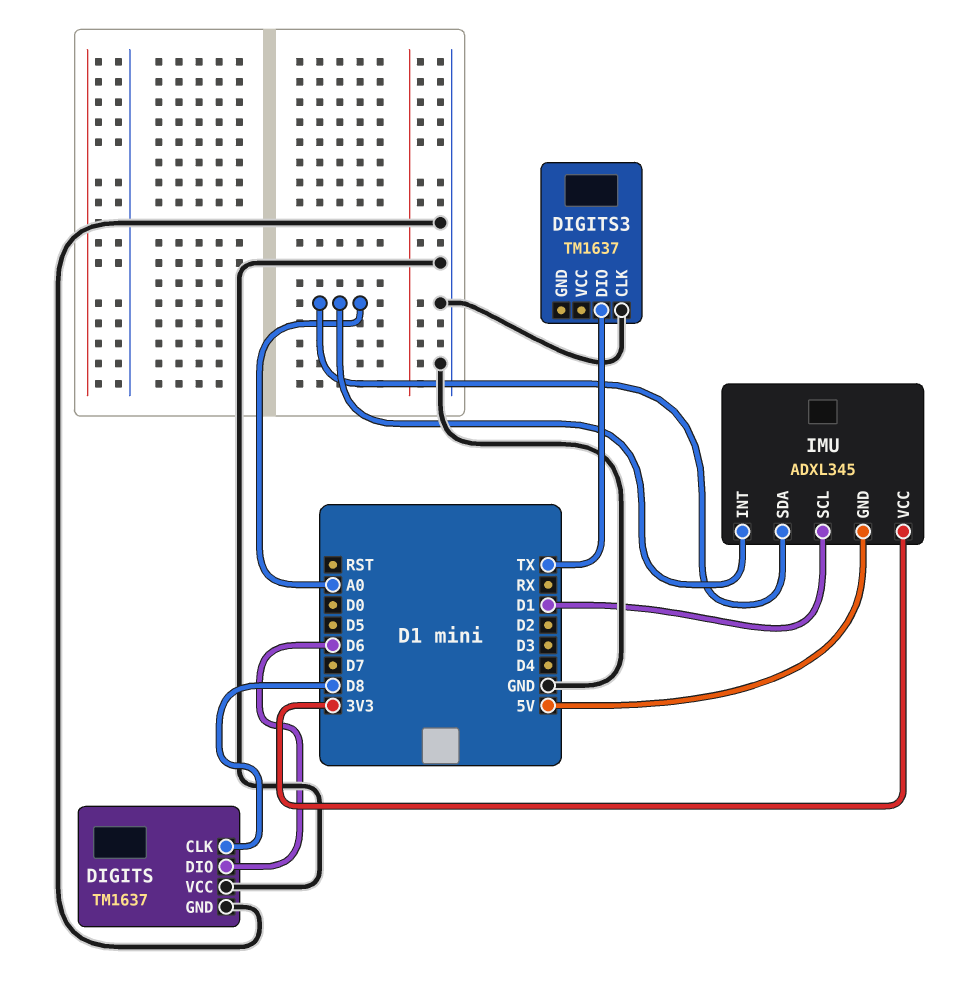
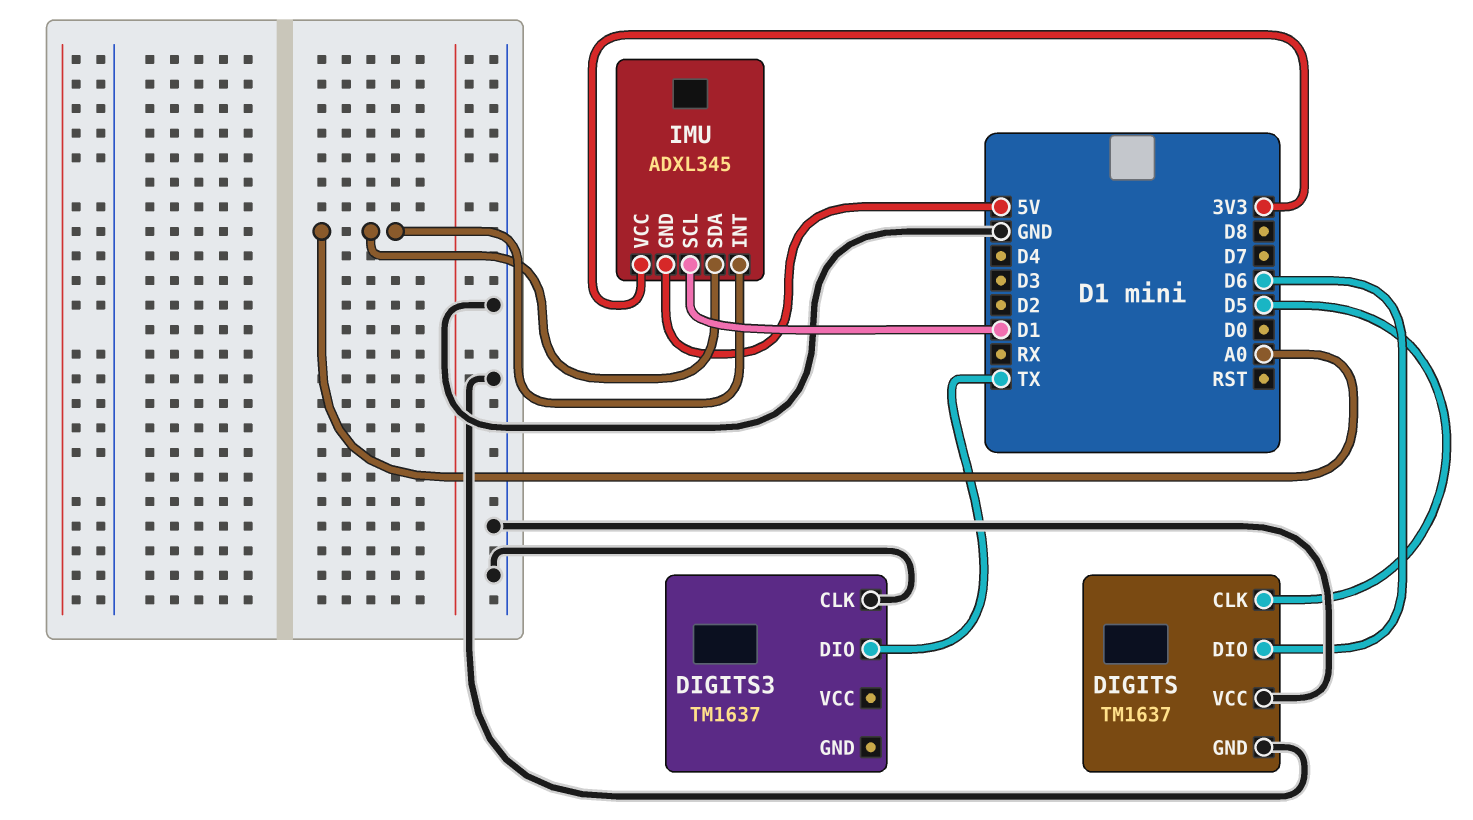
DIGITS pin CLK: D8 -> D5

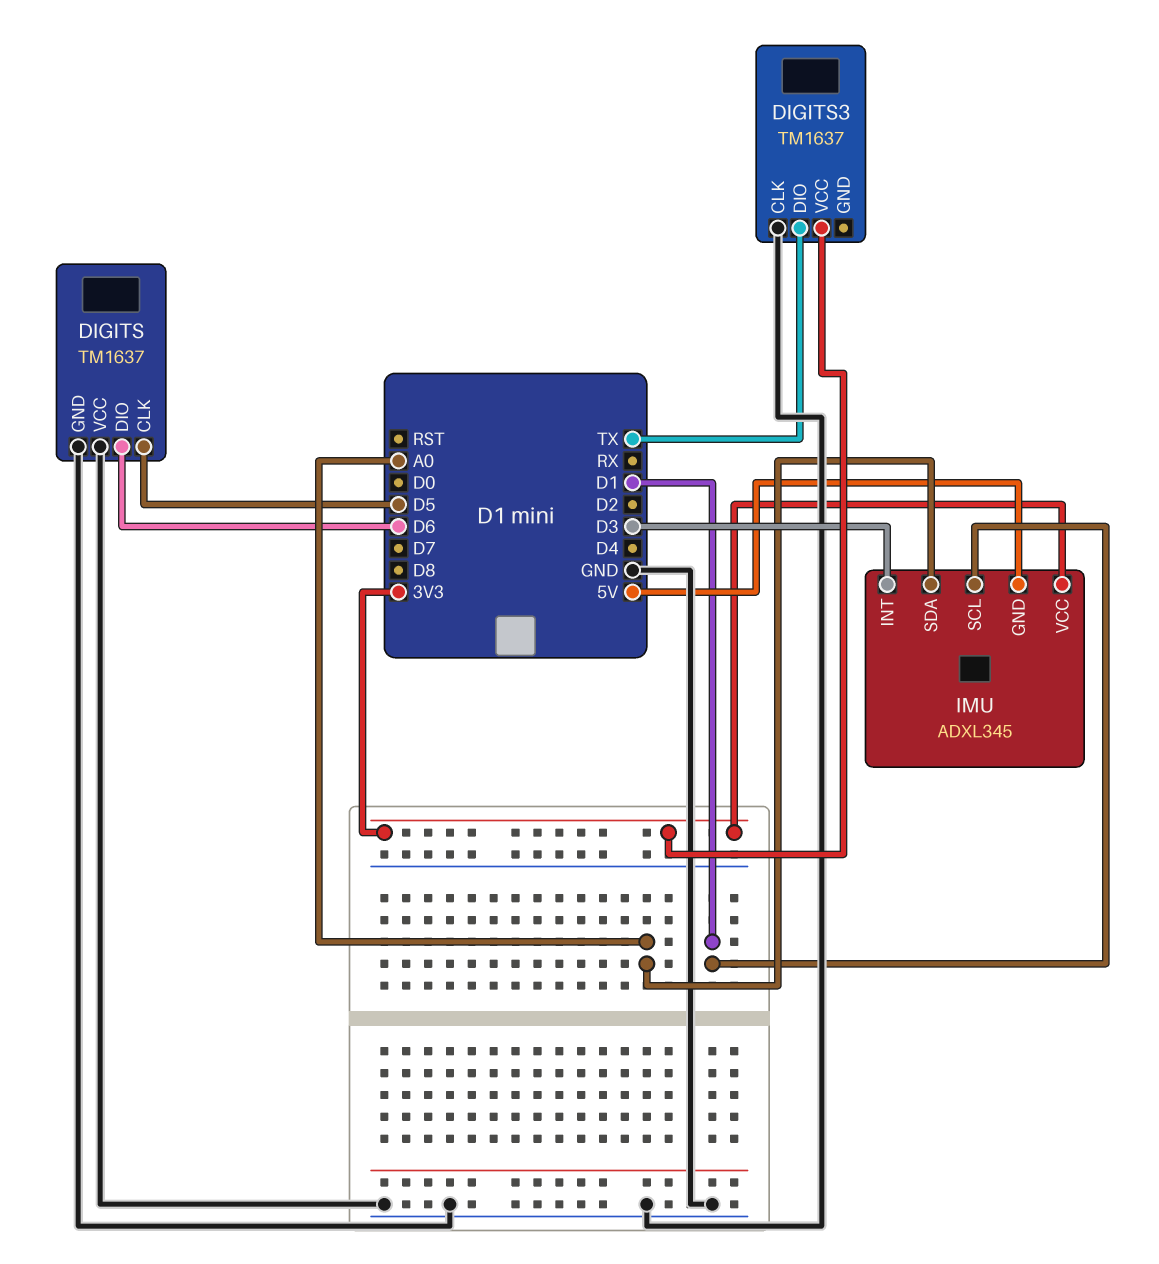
DIGITS3 pin VCC: none -> 3V3
IMU pin INT: A0 -> D3

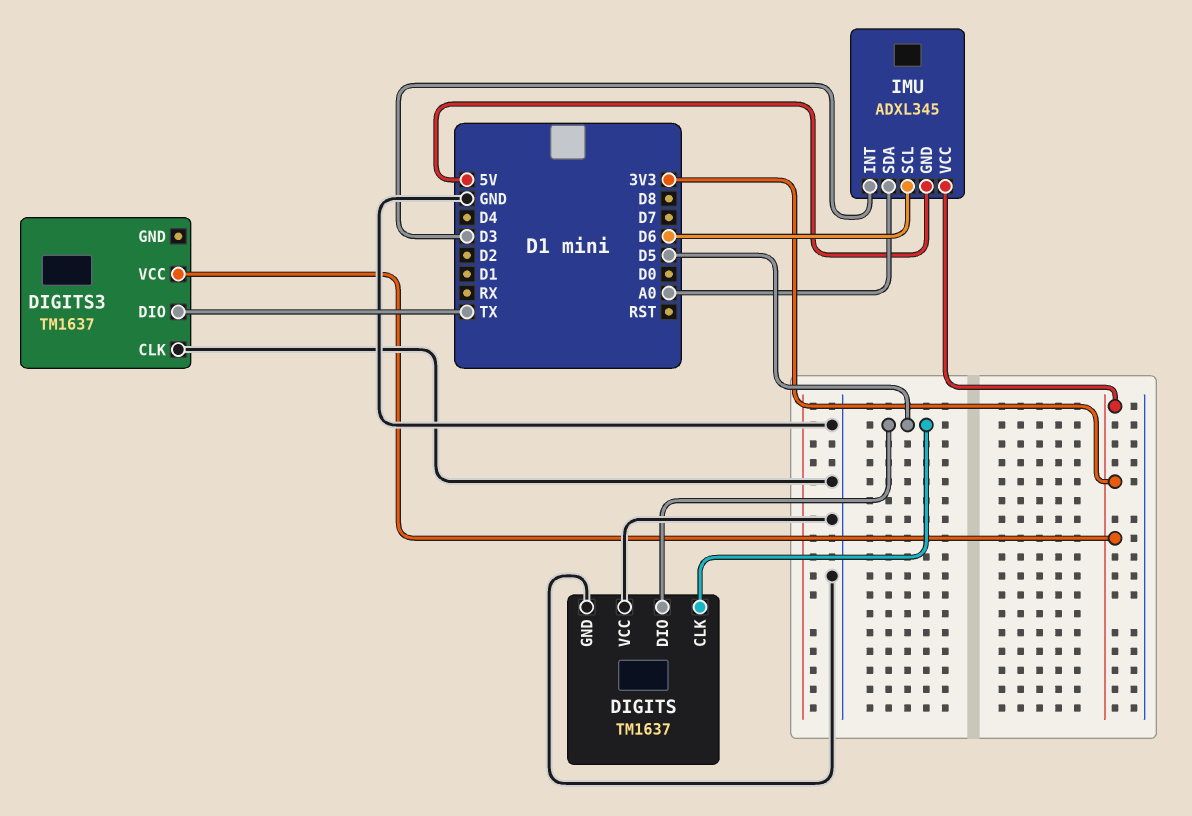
DIGITS pin DIO: D6 -> D5
IMU pin SCL: D1 -> D6

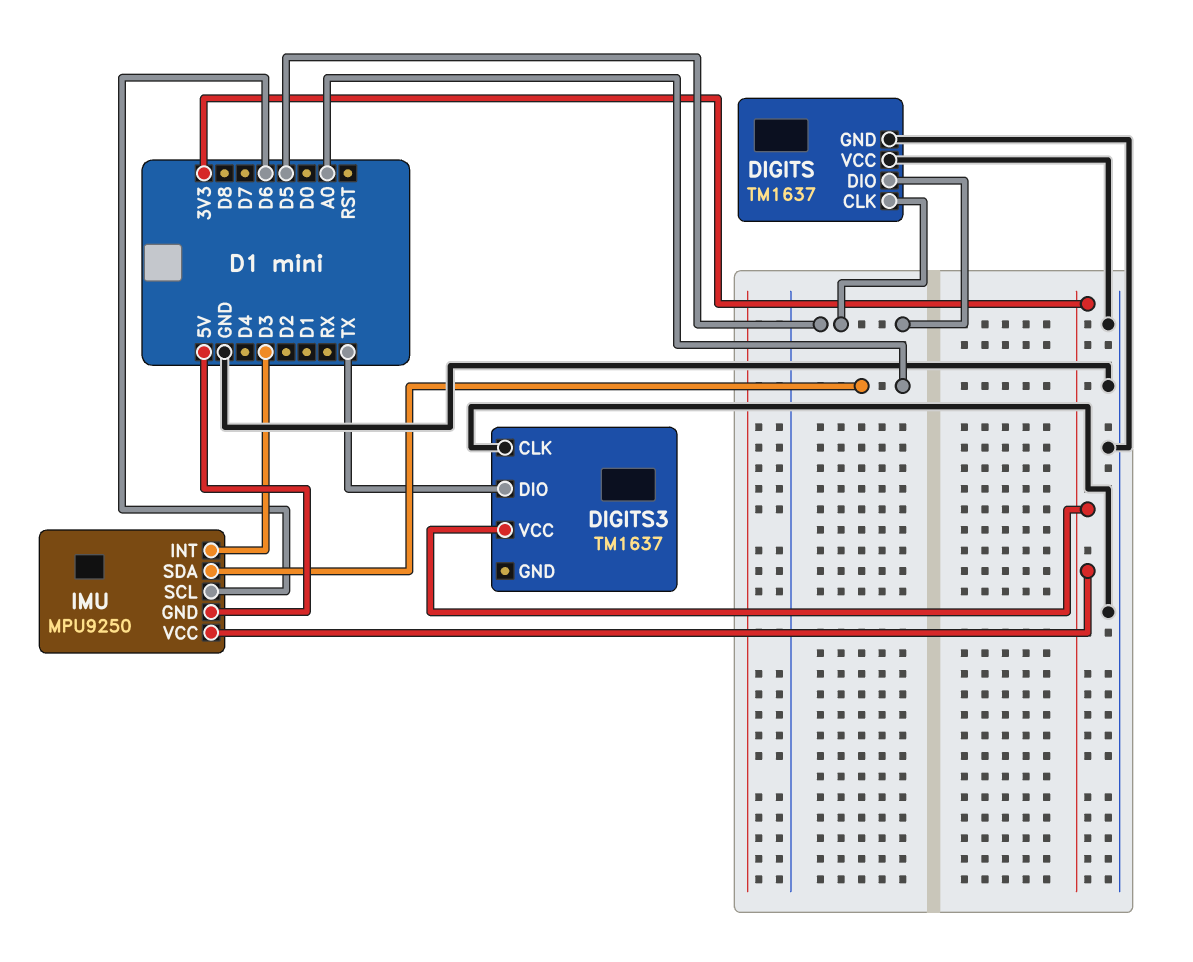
IMU: ADXL345 -> MPU9250

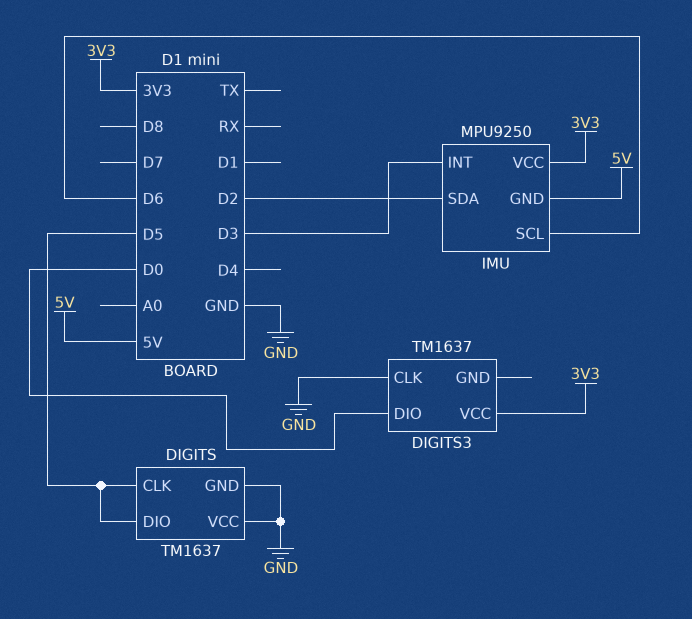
DIGITS3 pin DIO: TX -> D0
IMU pin SDA: A0 -> D2

